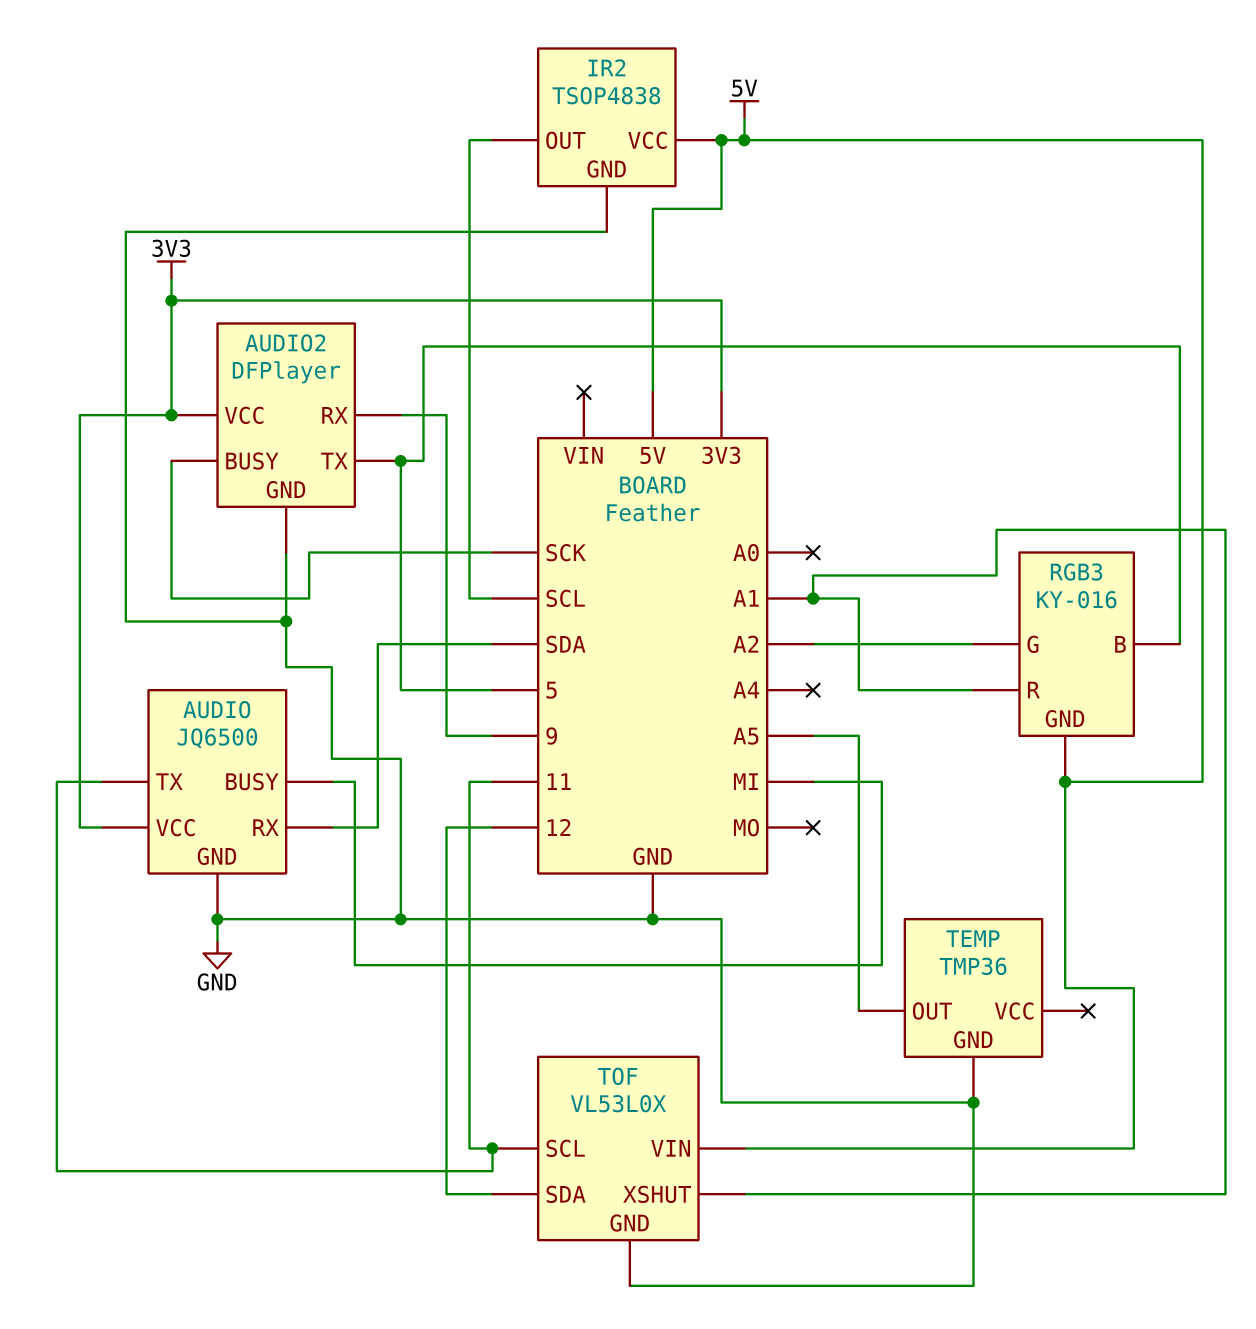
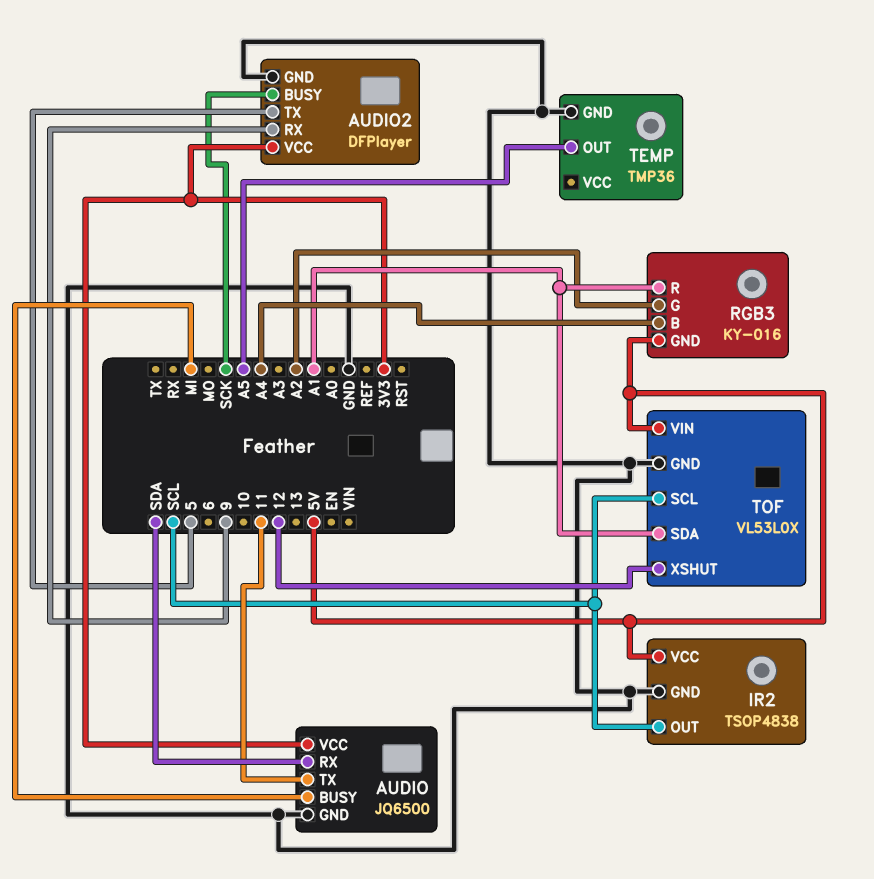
RGB3 pin B: 5 -> A4
TOF pin SCL: 11 -> SCL
TOF pin SDA: 12 -> A1
TOF pin XSHUT: A1 -> 12

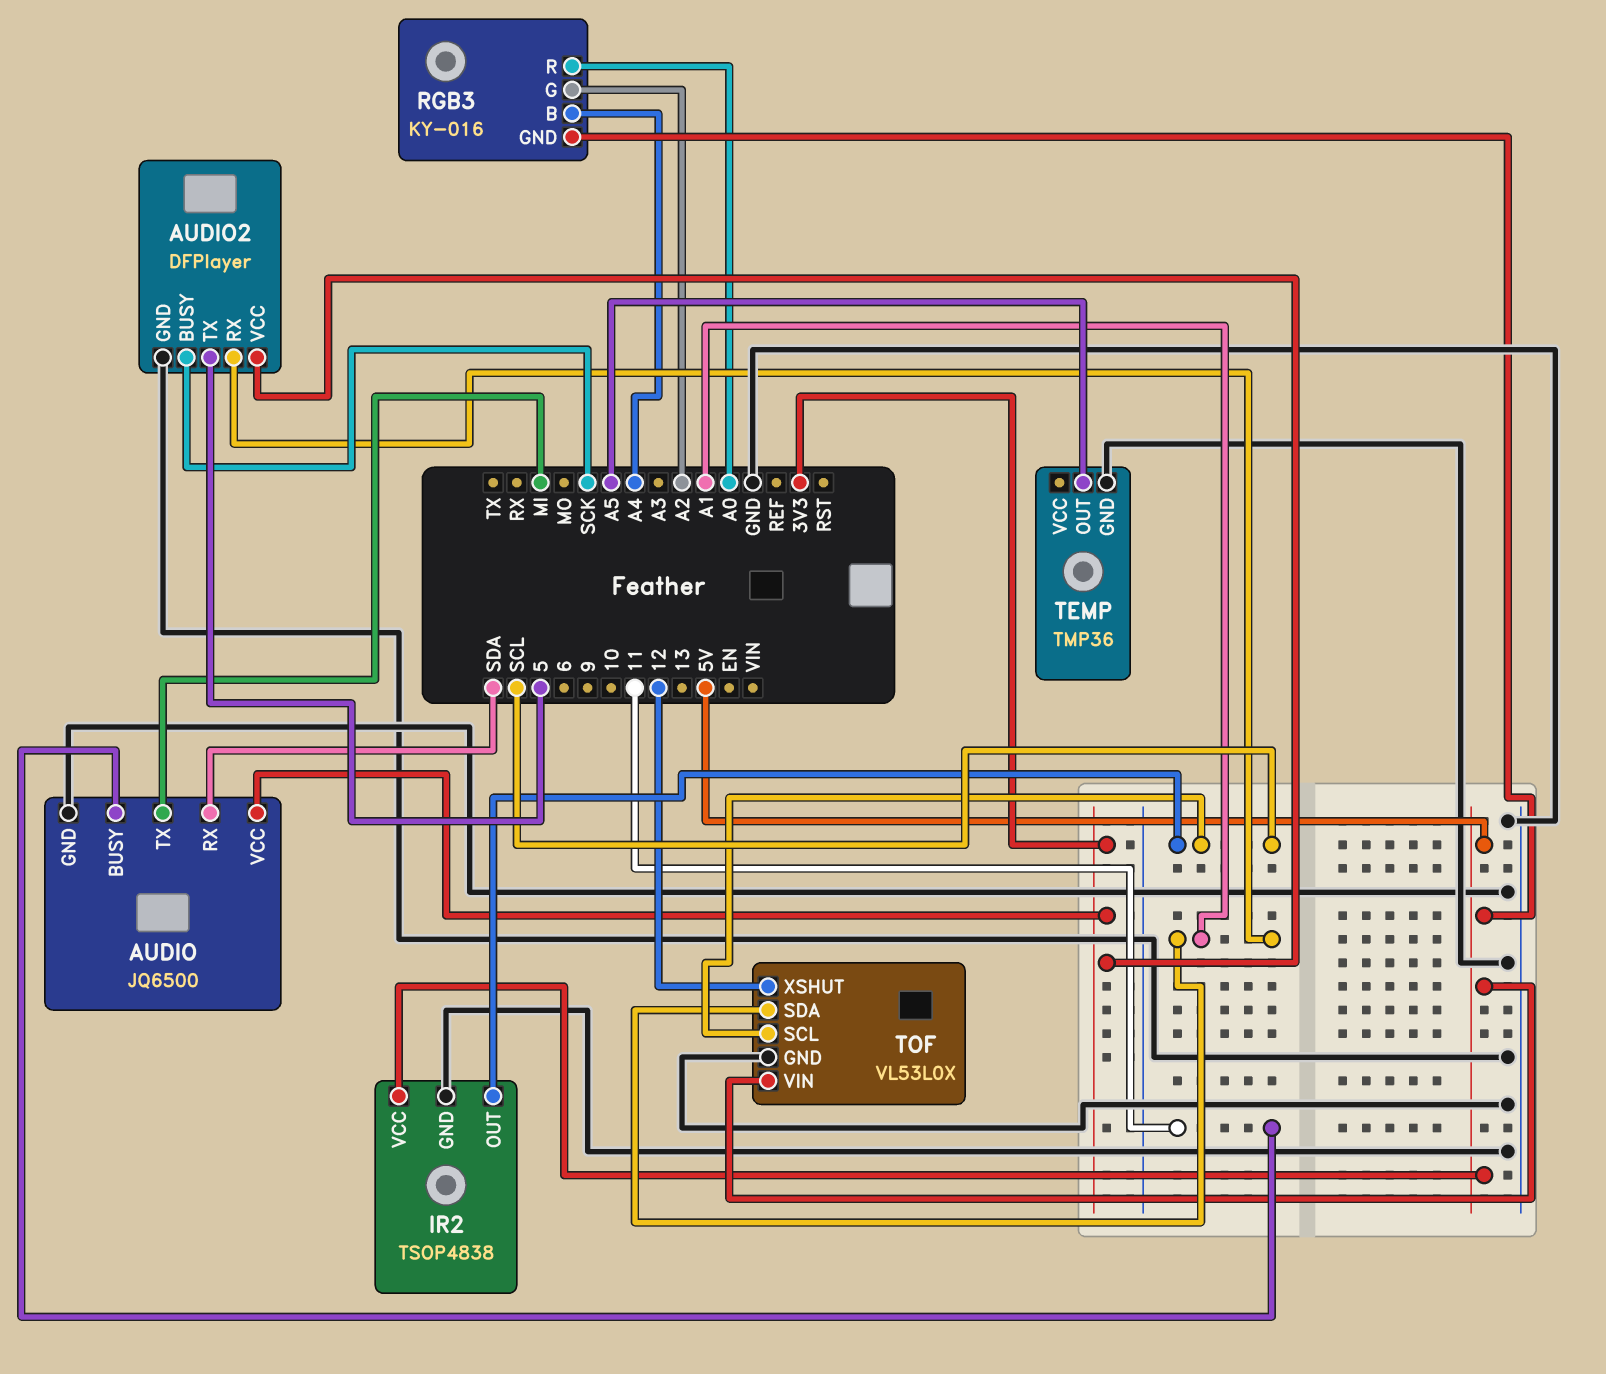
AUDIO pin BUSY: MI -> 11
AUDIO pin TX: 11 -> MI
AUDIO2 pin RX: 9 -> A1
RGB3 pin R: A1 -> A0

